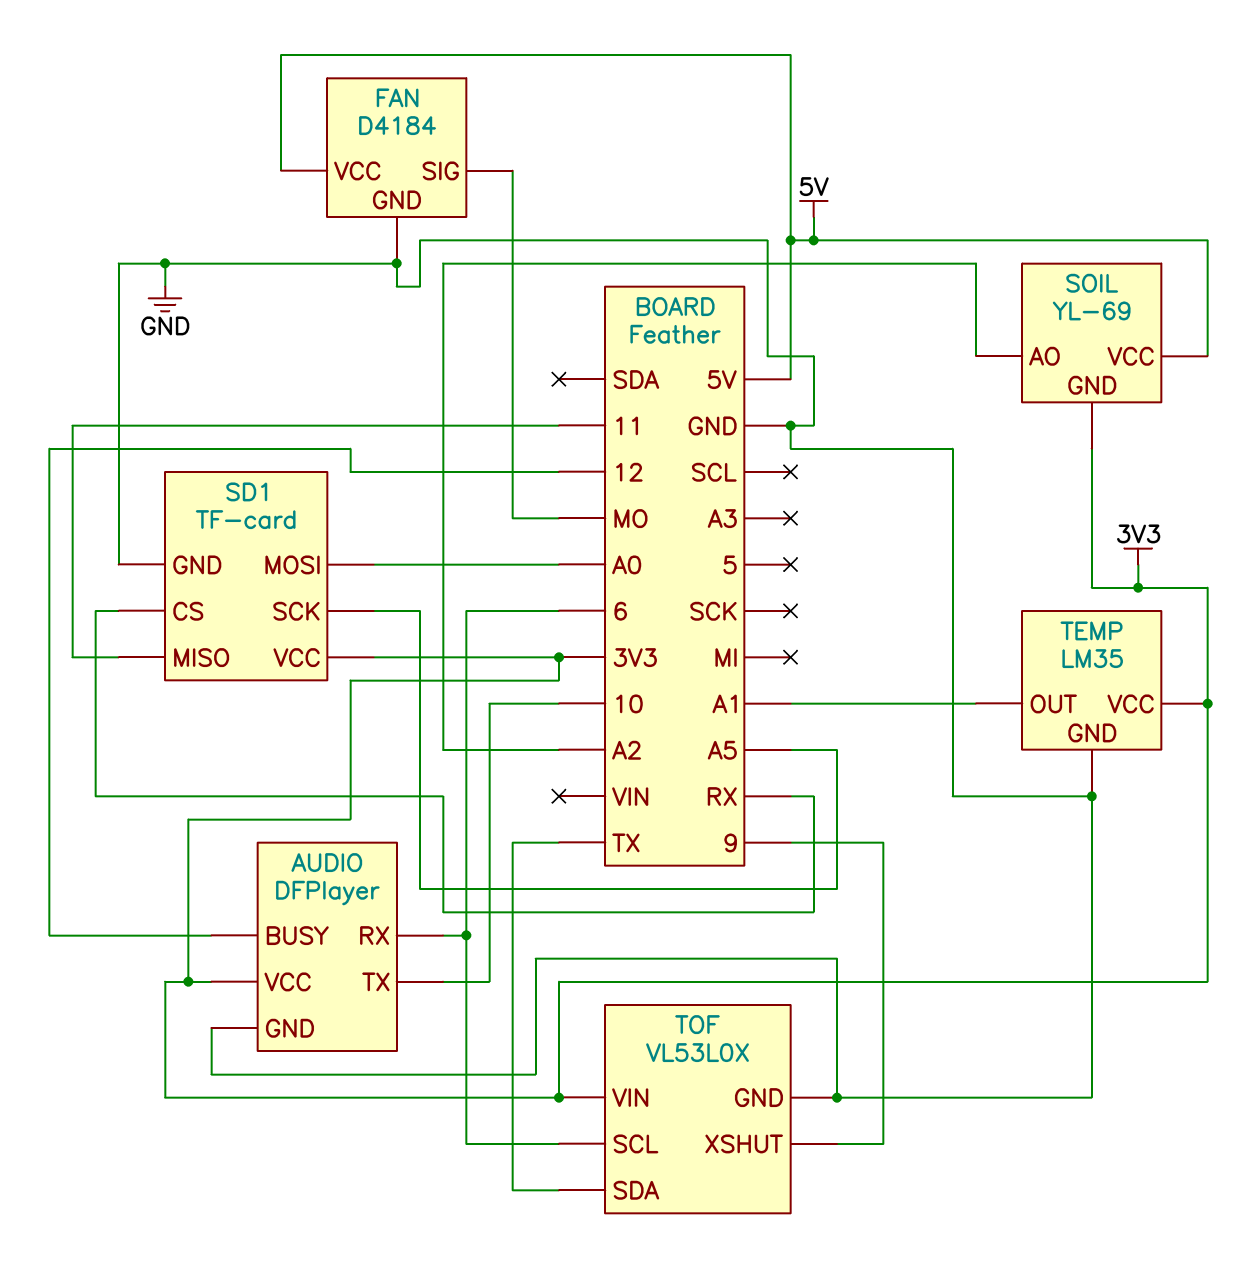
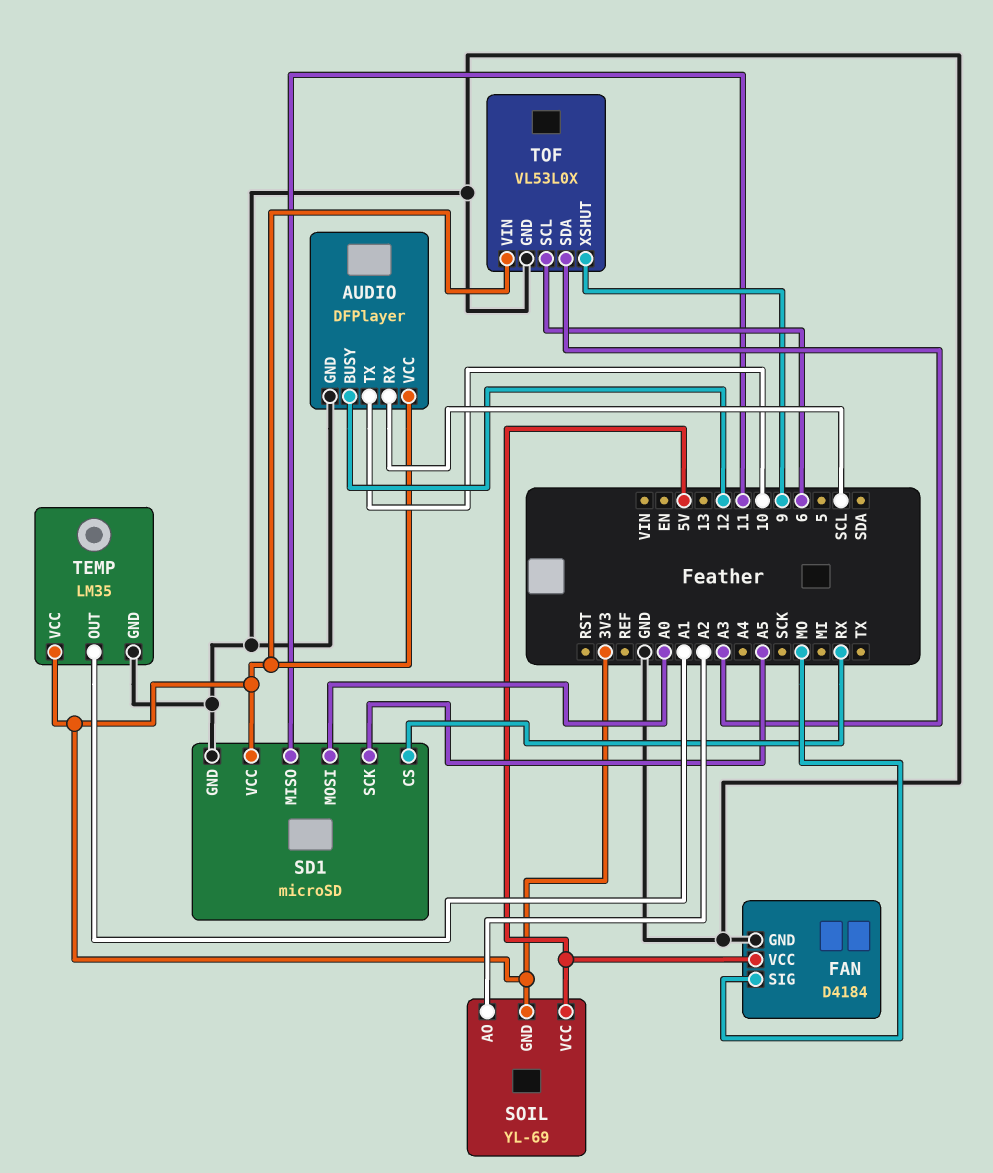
AUDIO pin RX: 6 -> SCL
SD1: TF-card -> microSD
TOF pin SDA: TX -> A3

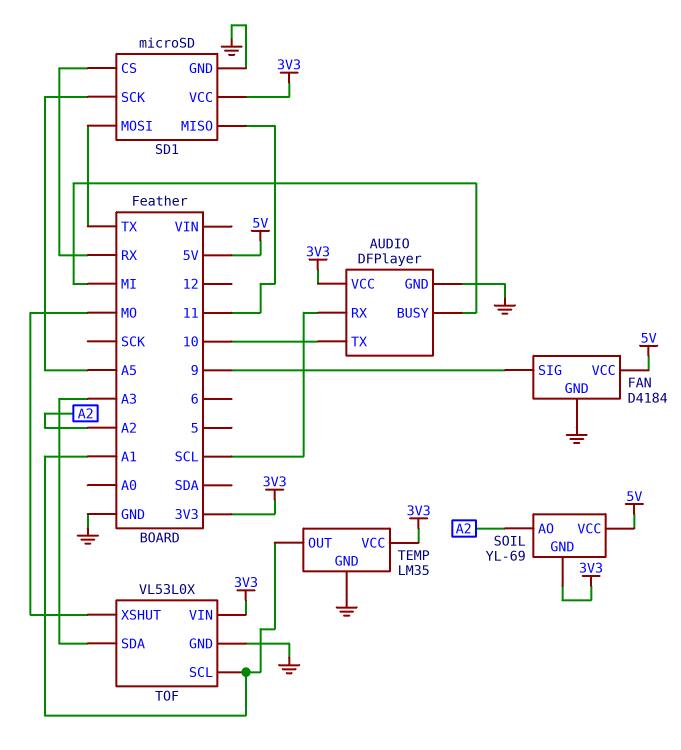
AUDIO pin BUSY: 12 -> MI
FAN pin SIG: MO -> 9
SD1 pin MOSI: A0 -> TX
TOF pin SCL: 6 -> A1
TOF pin XSHUT: 9 -> MO

